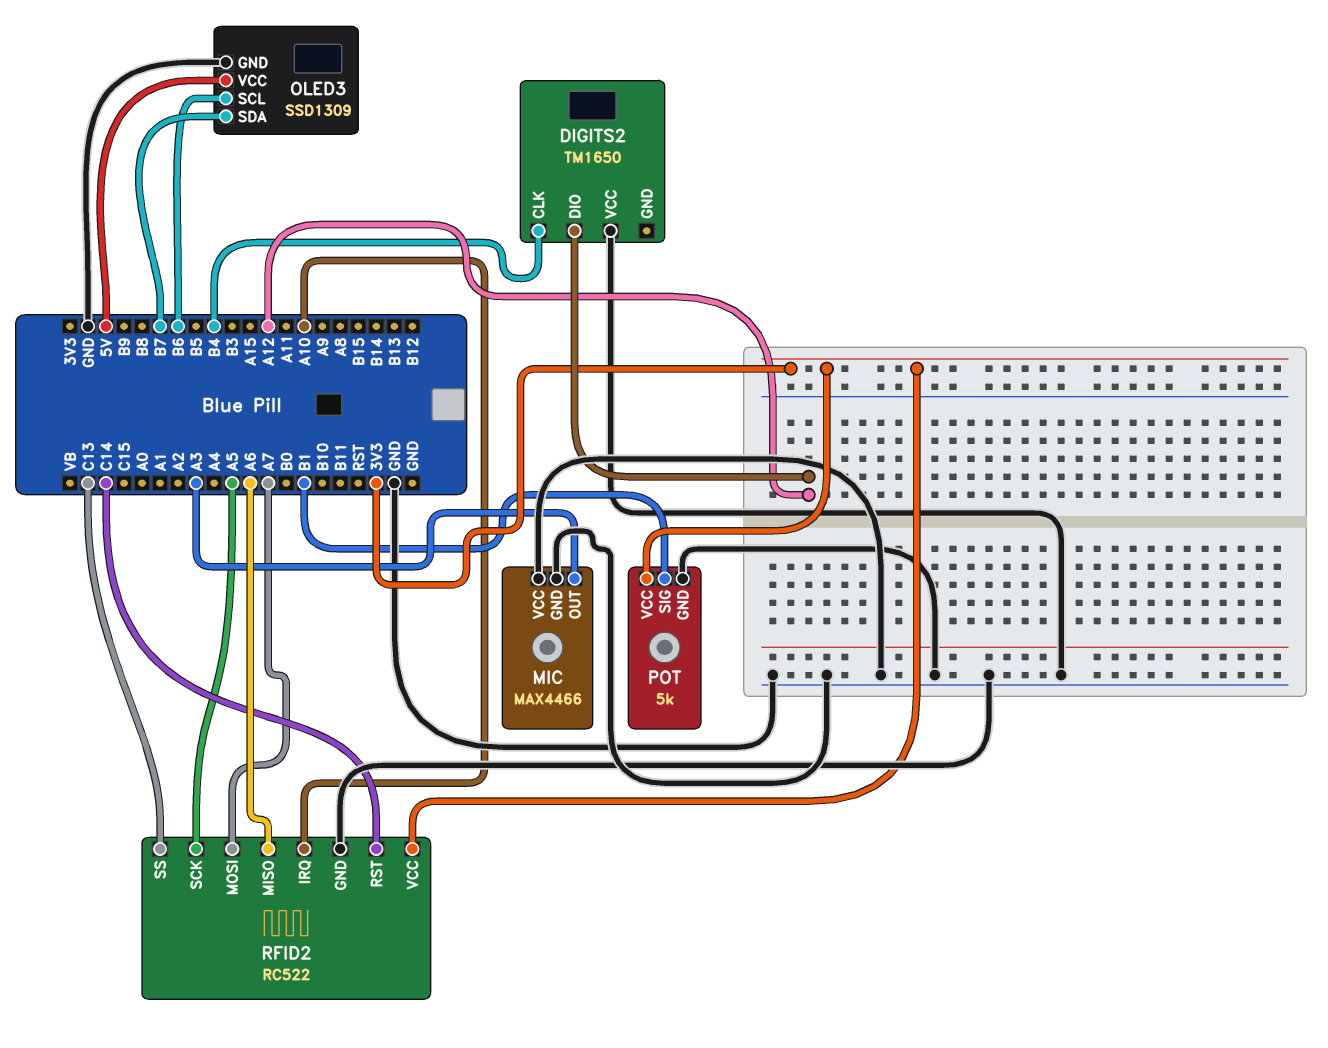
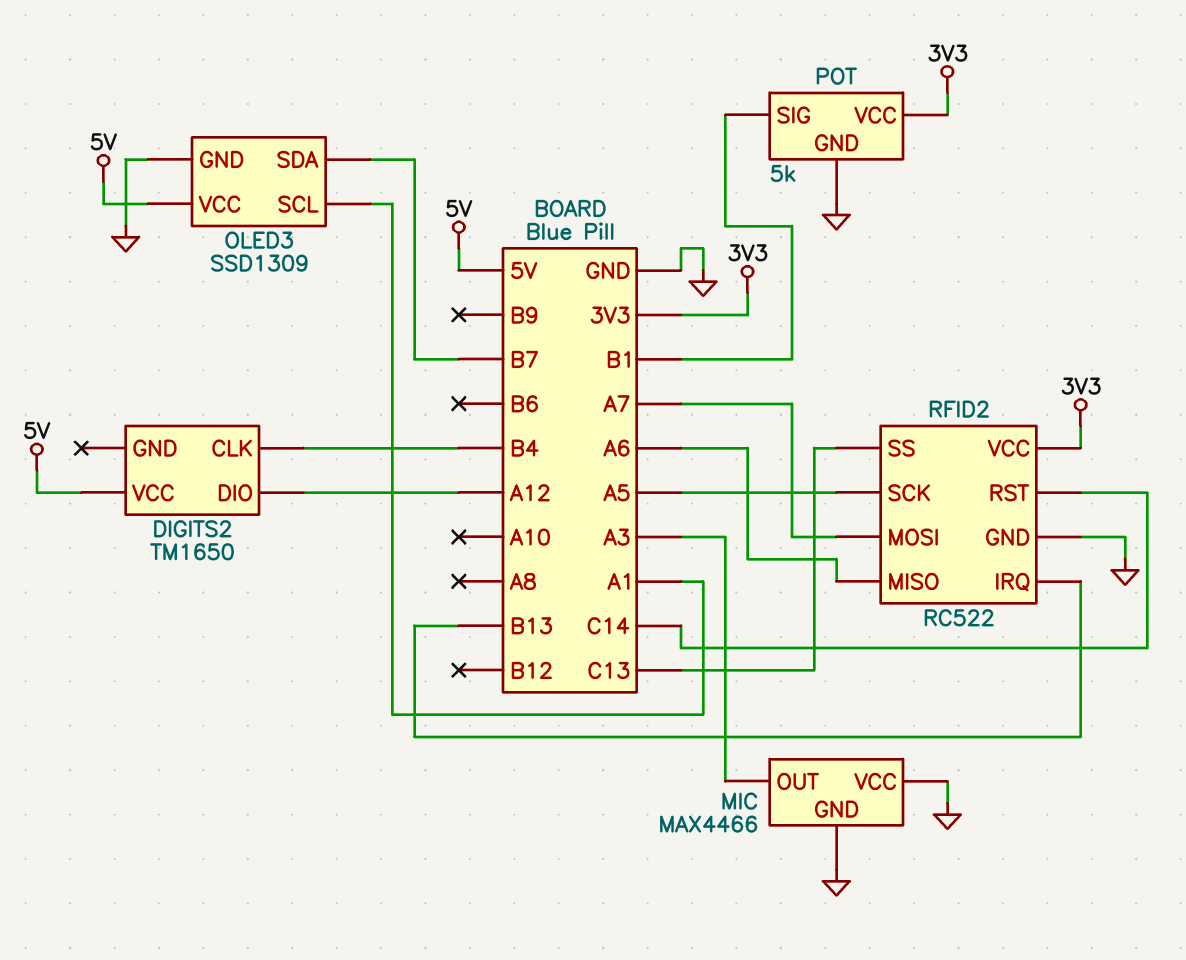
DIGITS2 pin VCC: GND -> 5V
OLED3 pin SCL: B6 -> A1
RFID2 pin IRQ: A10 -> B13

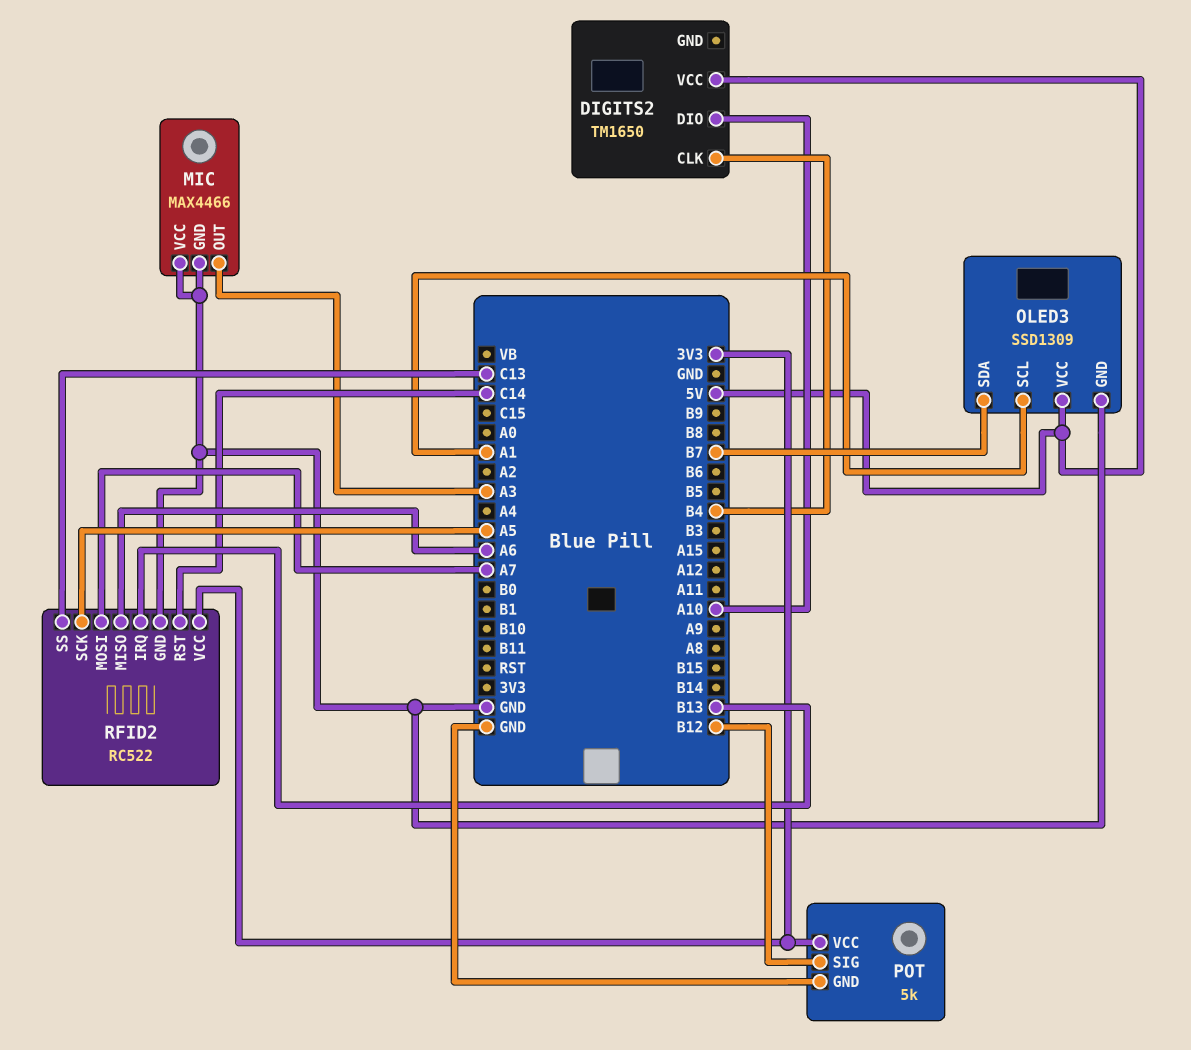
DIGITS2 pin DIO: A12 -> A10
POT pin SIG: B1 -> B12

